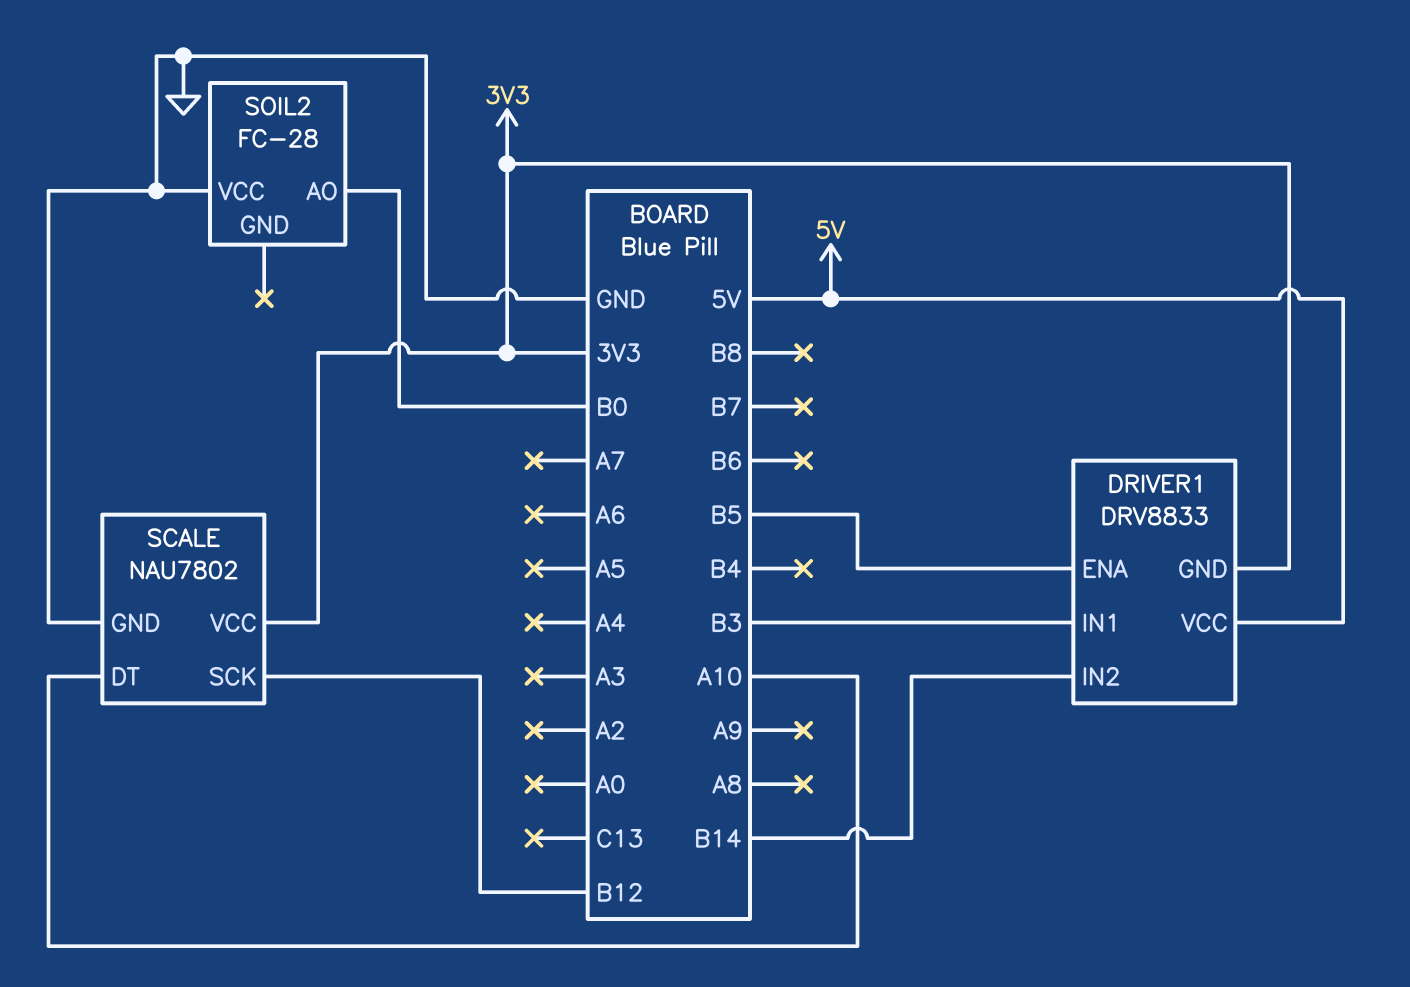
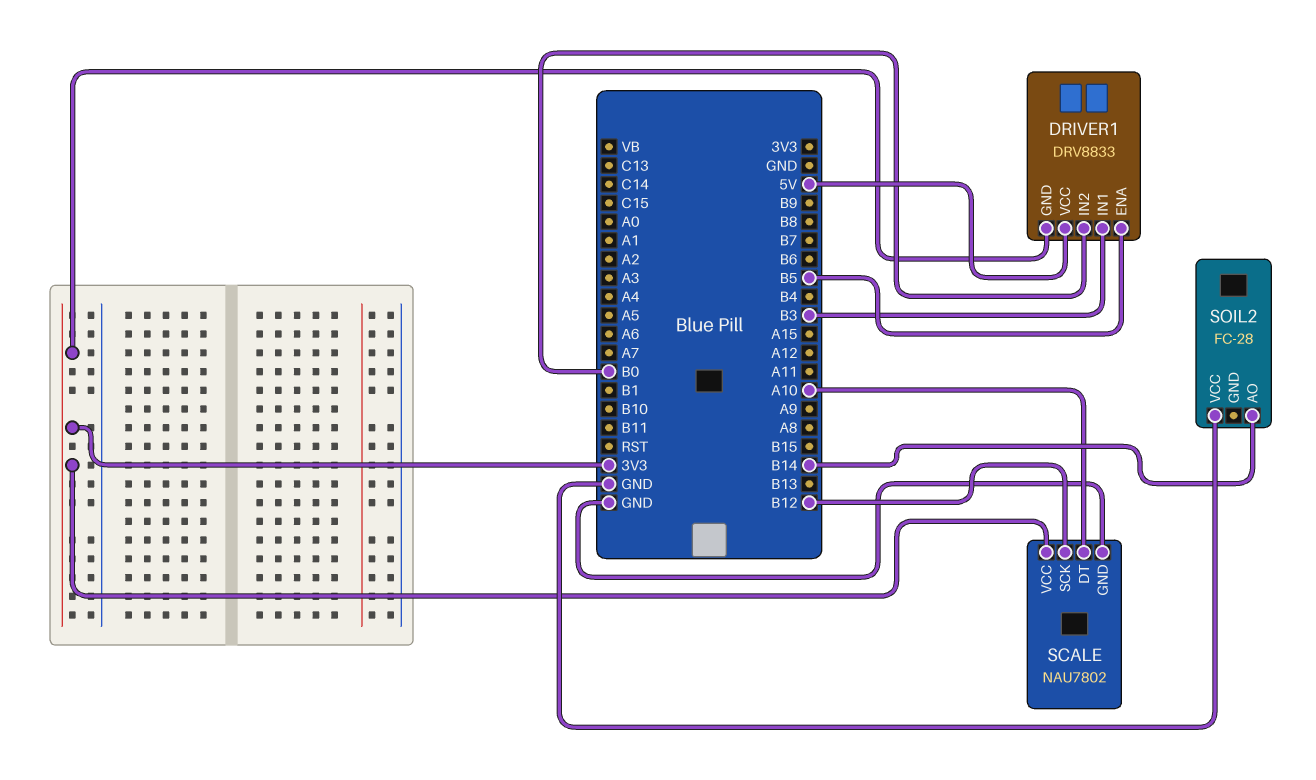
DRIVER1 pin IN2: B14 -> B0
SOIL2 pin AO: B0 -> B14

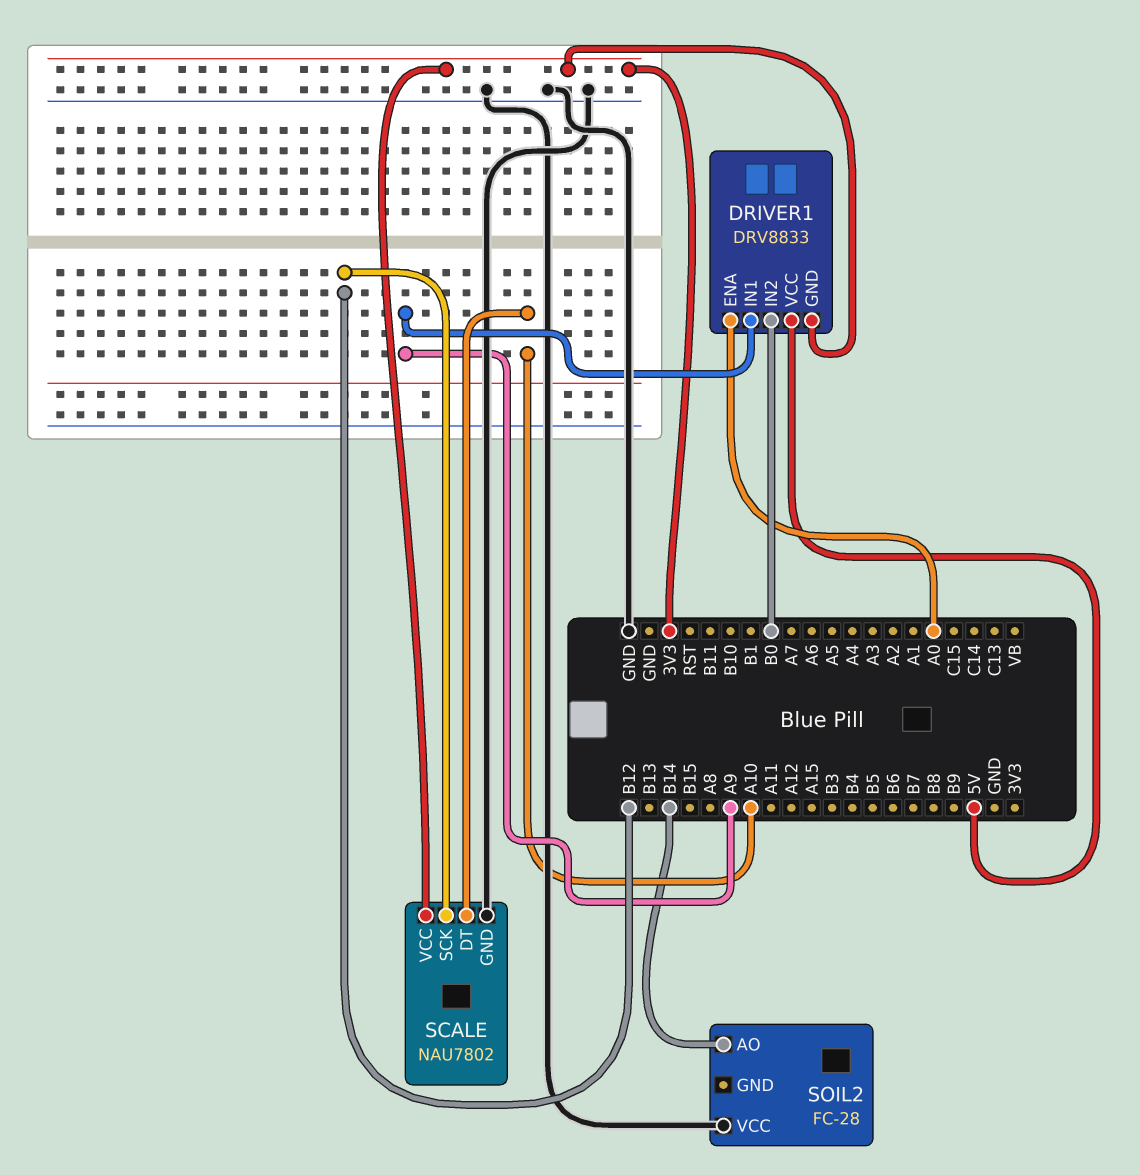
DRIVER1 pin ENA: B5 -> A0
DRIVER1 pin IN1: B3 -> A9

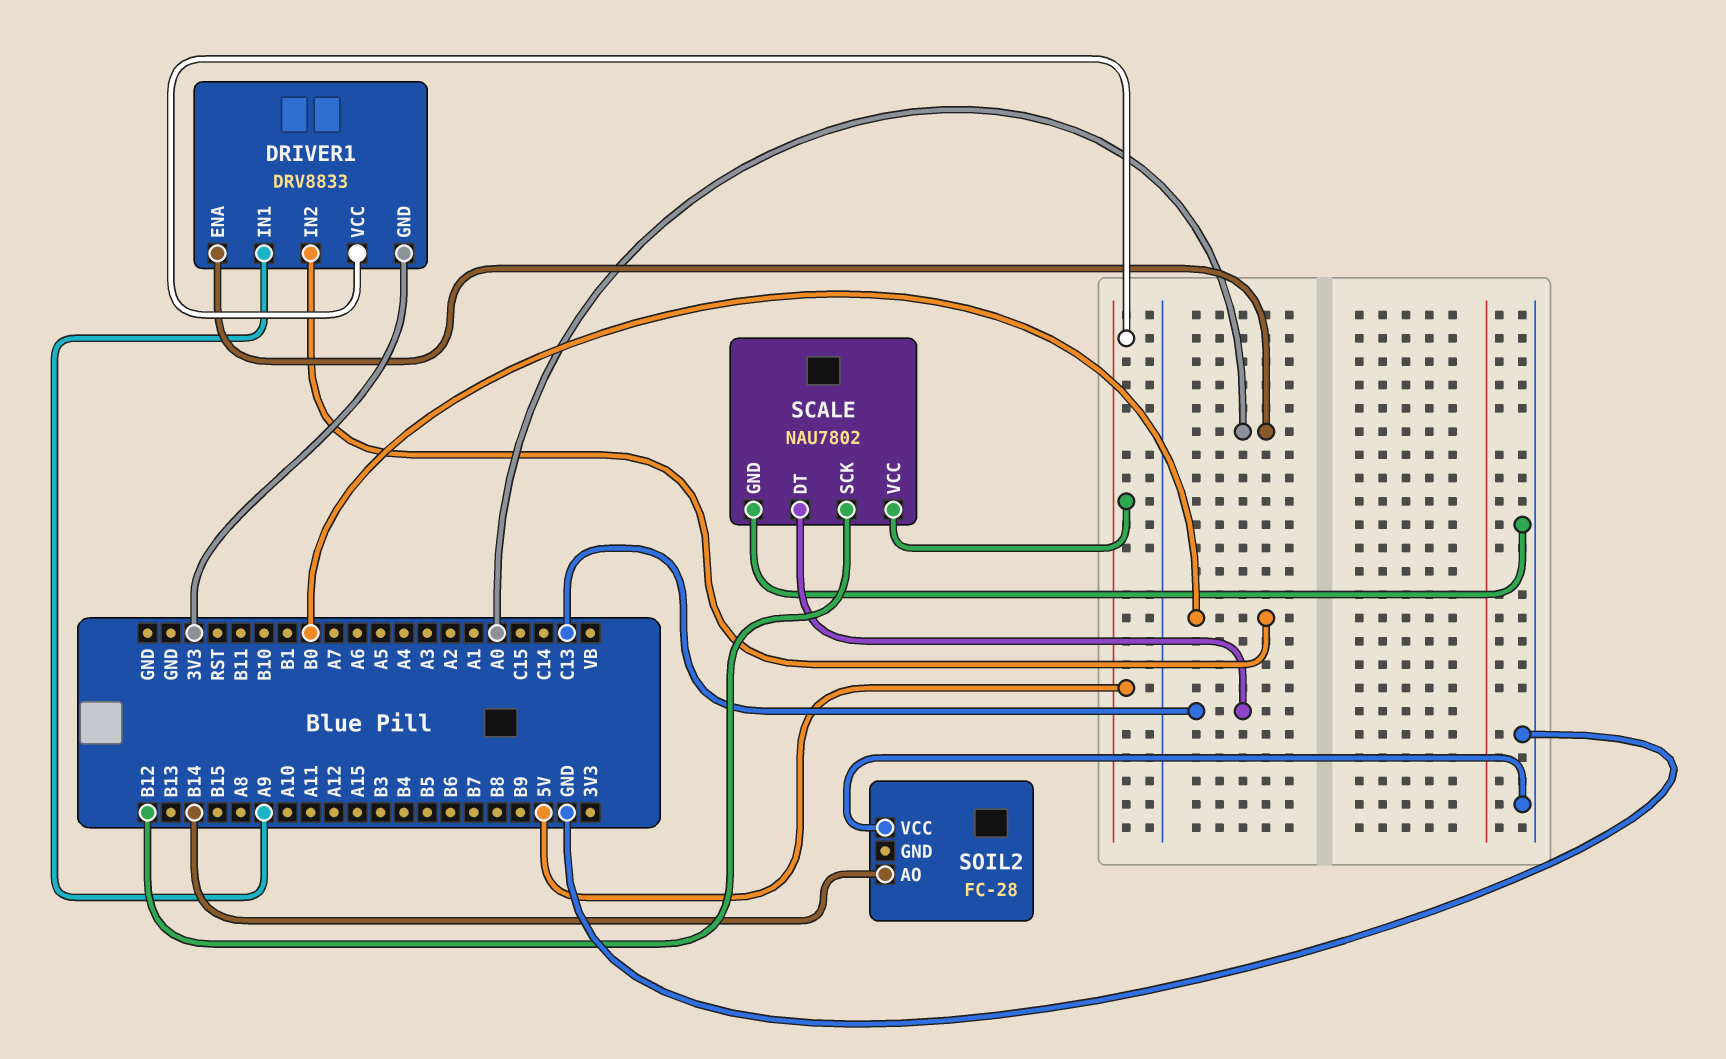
SCALE pin DT: A10 -> C13
SCALE pin VCC: 3V3 -> 5V

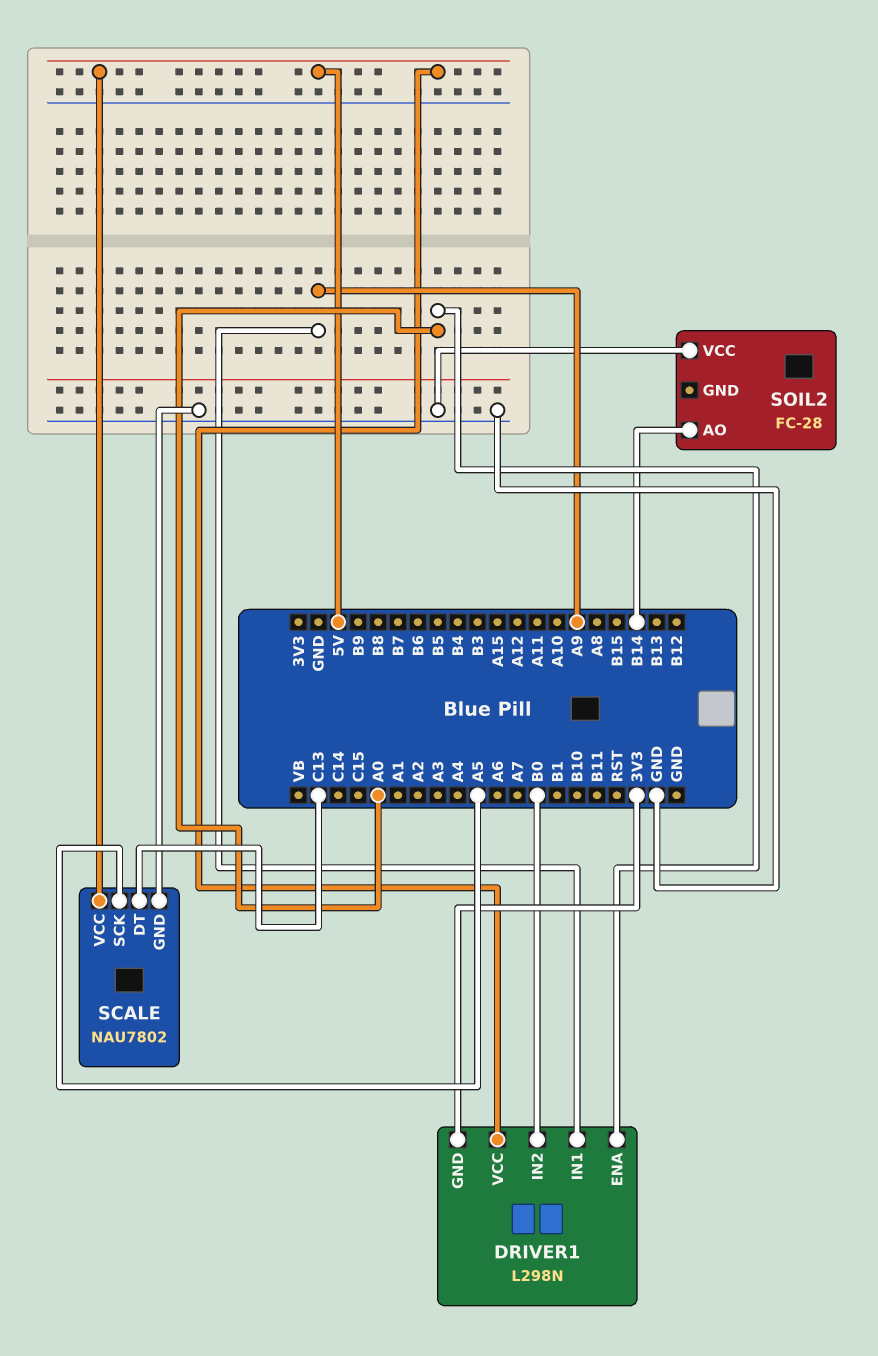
DRIVER1: DRV8833 -> L298N
SCALE pin SCK: B12 -> A5

